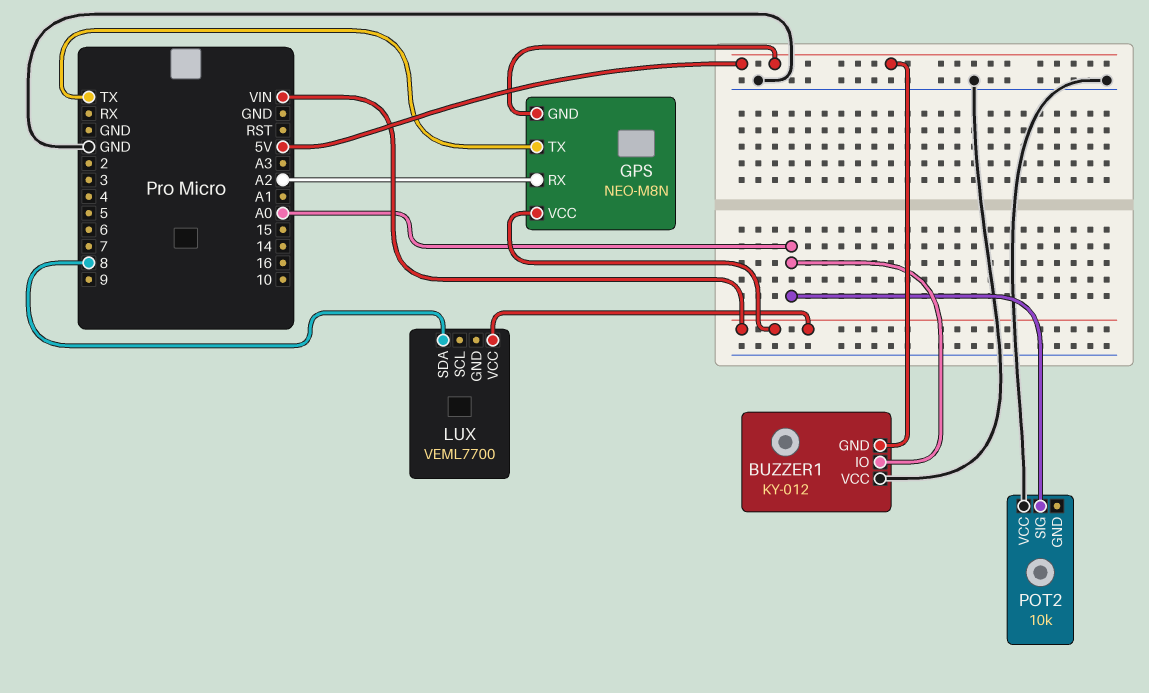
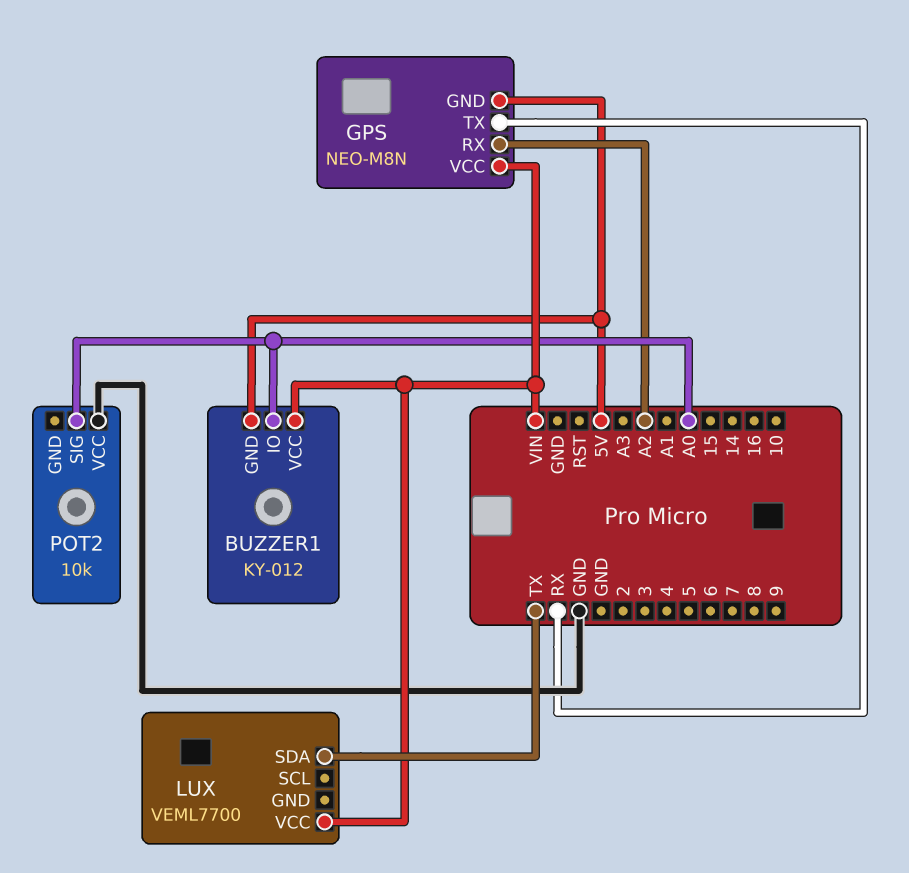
BUZZER1 pin VCC: GND -> VIN
GPS pin TX: TX -> RX
LUX pin SDA: 8 -> TX

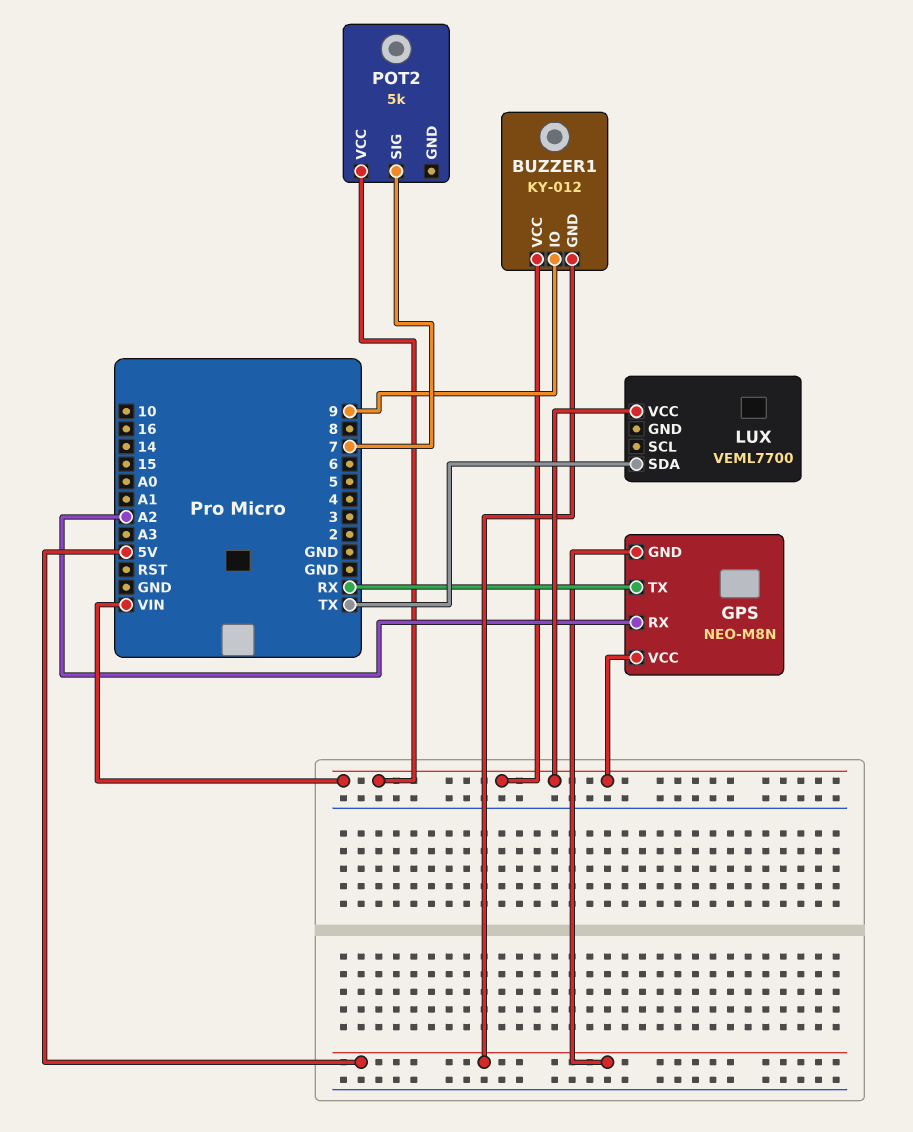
BUZZER1 pin IO: A0 -> 9
POT2: 10k -> 5k
POT2 pin SIG: A0 -> 7
POT2 pin VCC: GND -> VIN

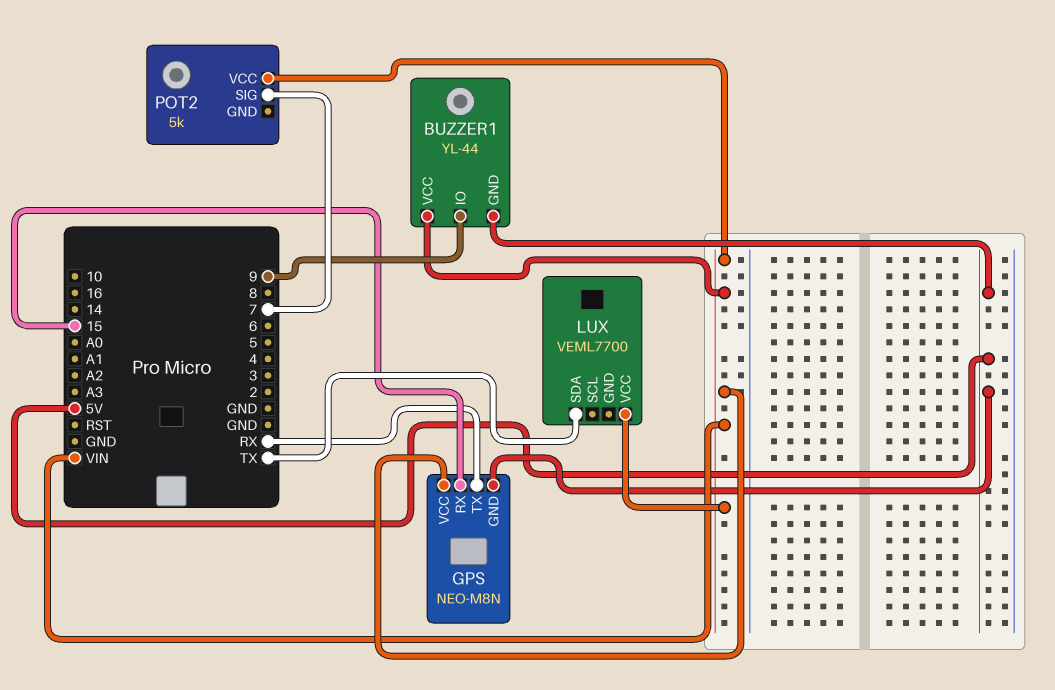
BUZZER1: KY-012 -> YL-44
GPS pin RX: A2 -> 15

